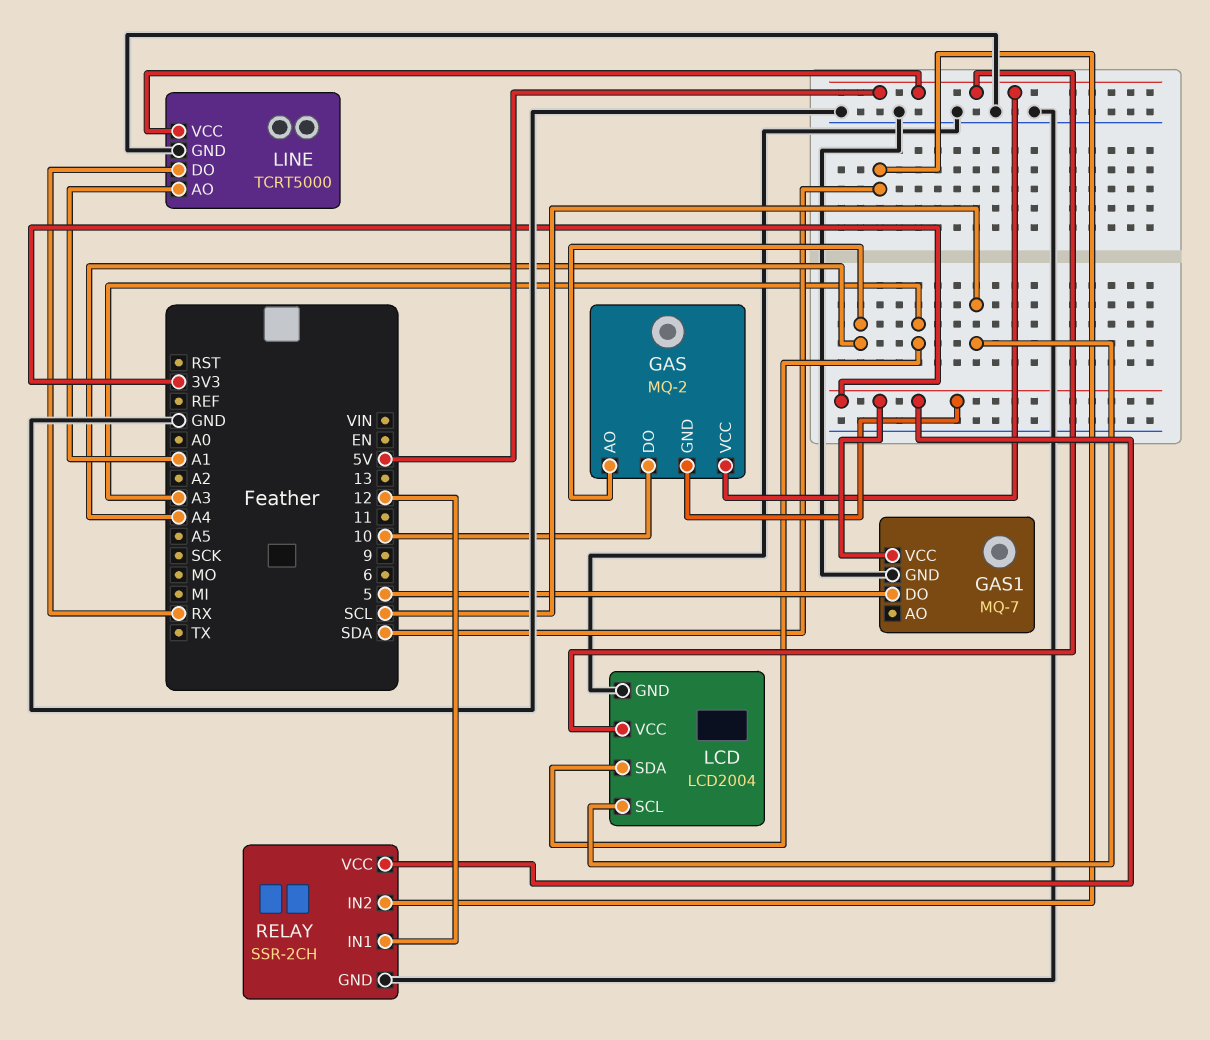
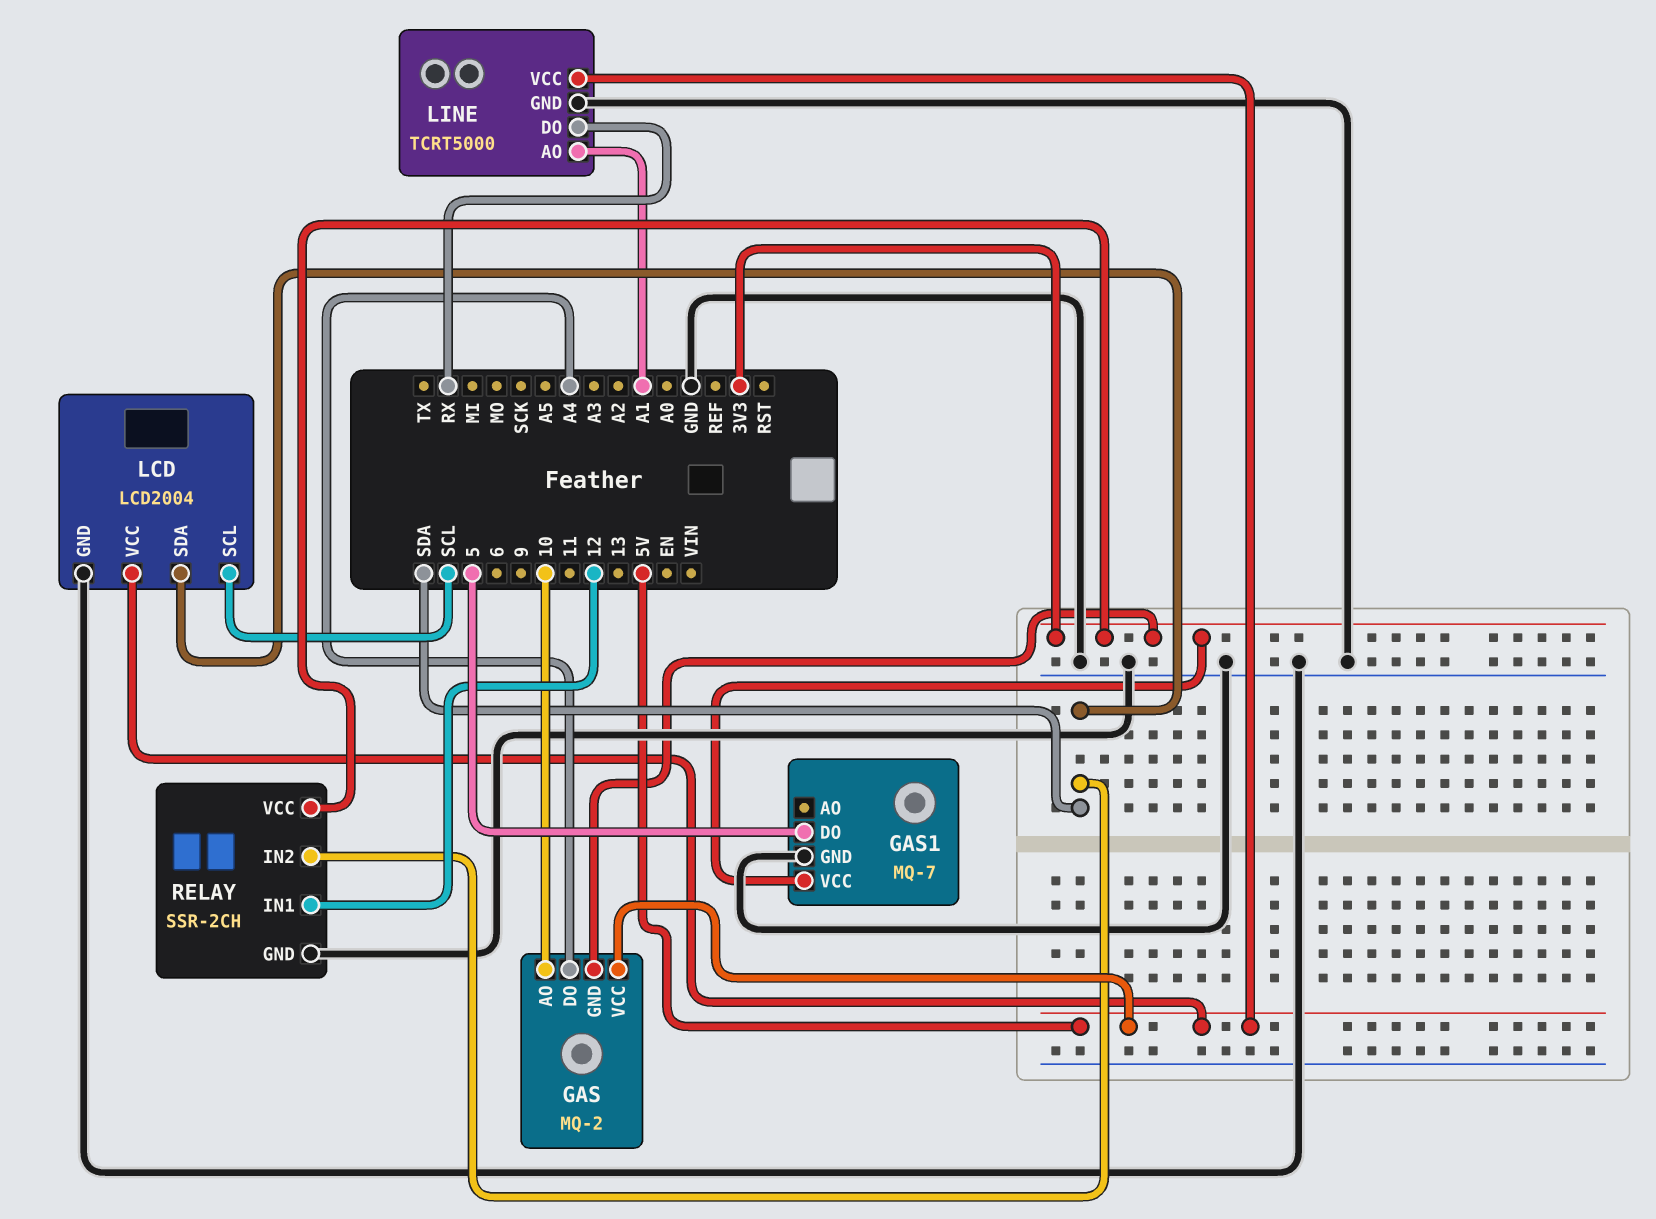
GAS pin AO: A4 -> 10
GAS pin DO: 10 -> A4
LCD pin SDA: A3 -> SDA

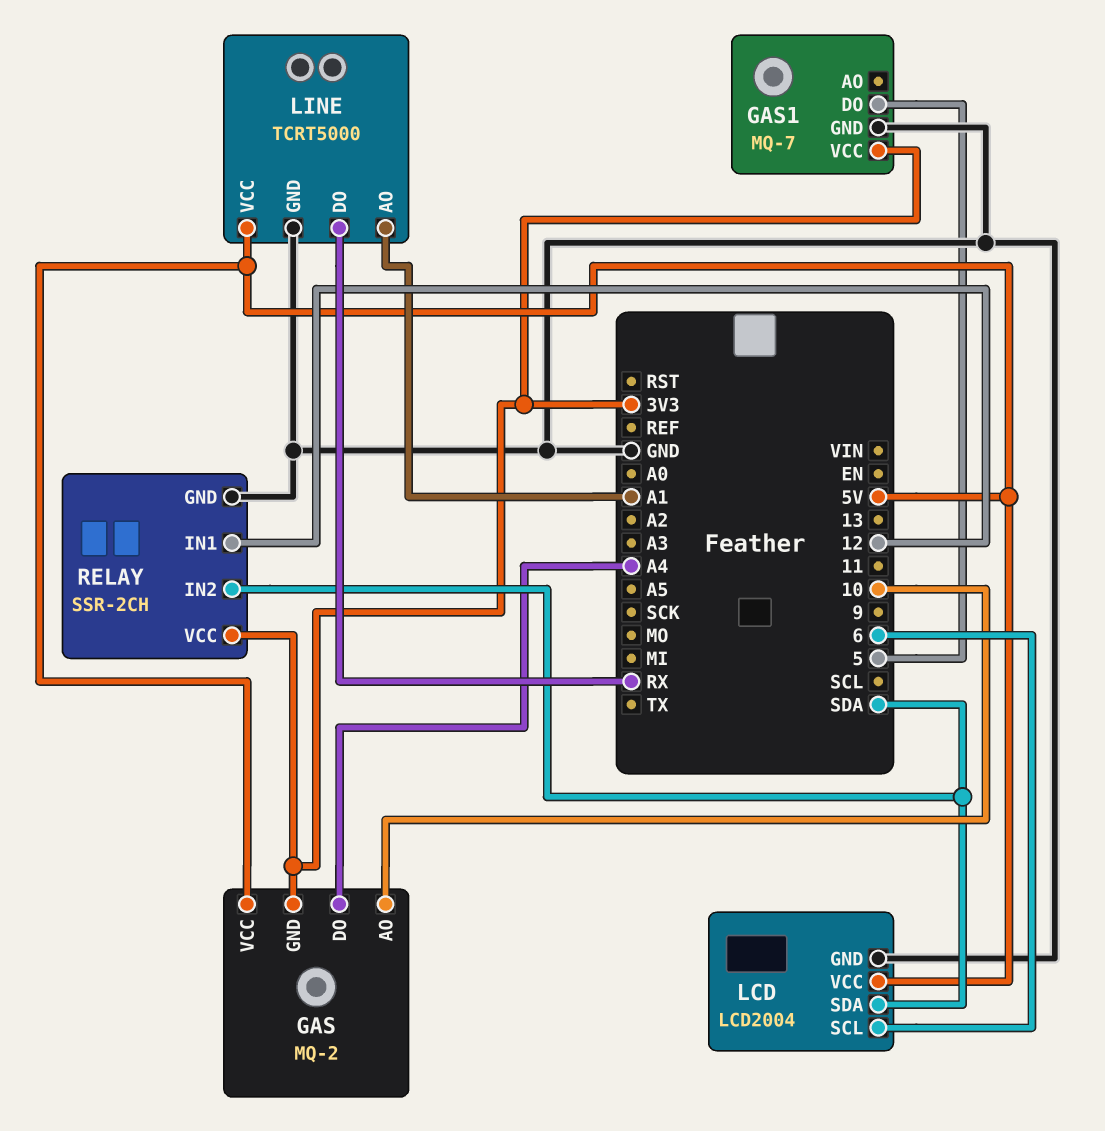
LCD pin SCL: SCL -> 6

